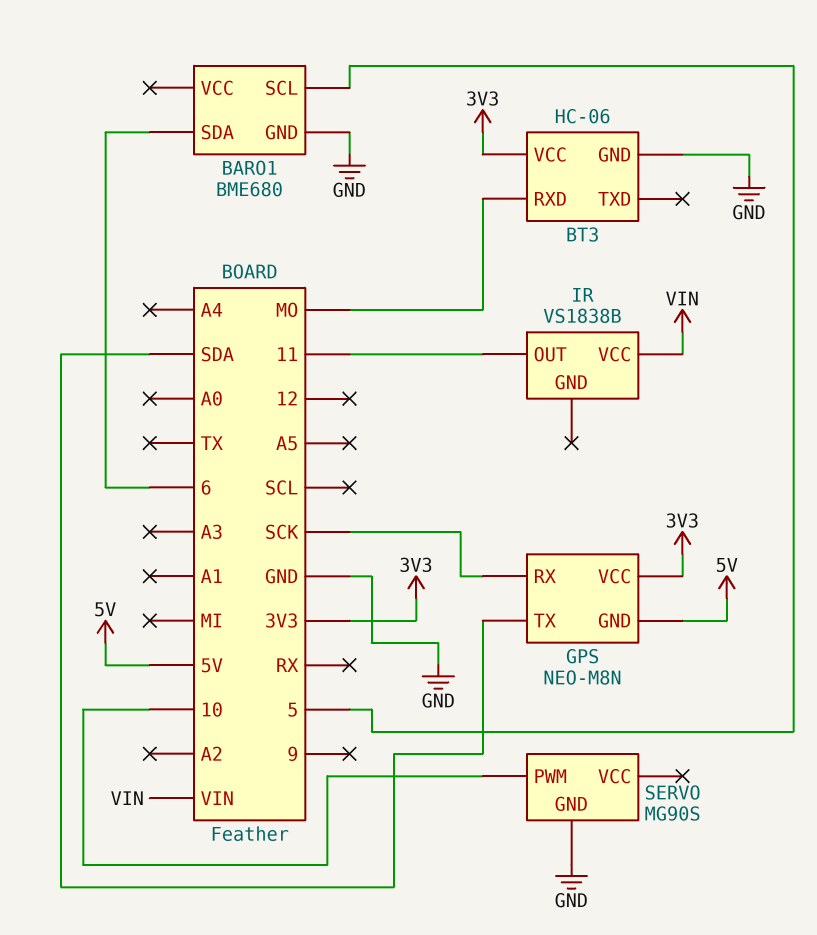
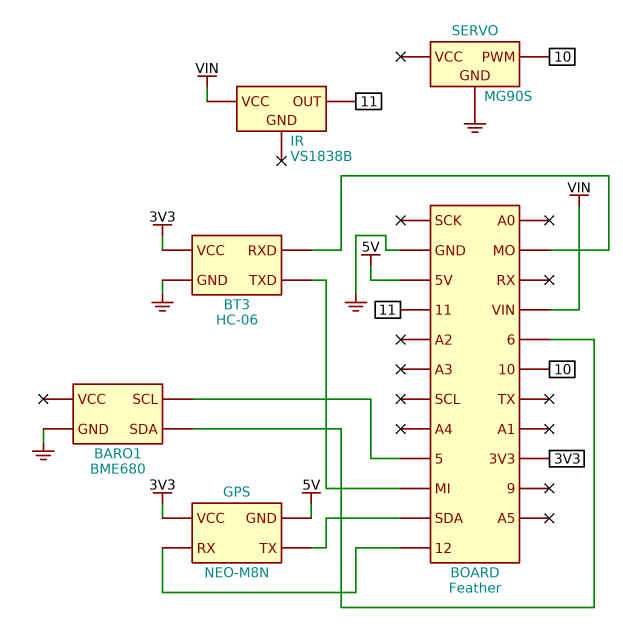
BT3 pin TXD: none -> MI
GPS pin RX: SCK -> 12

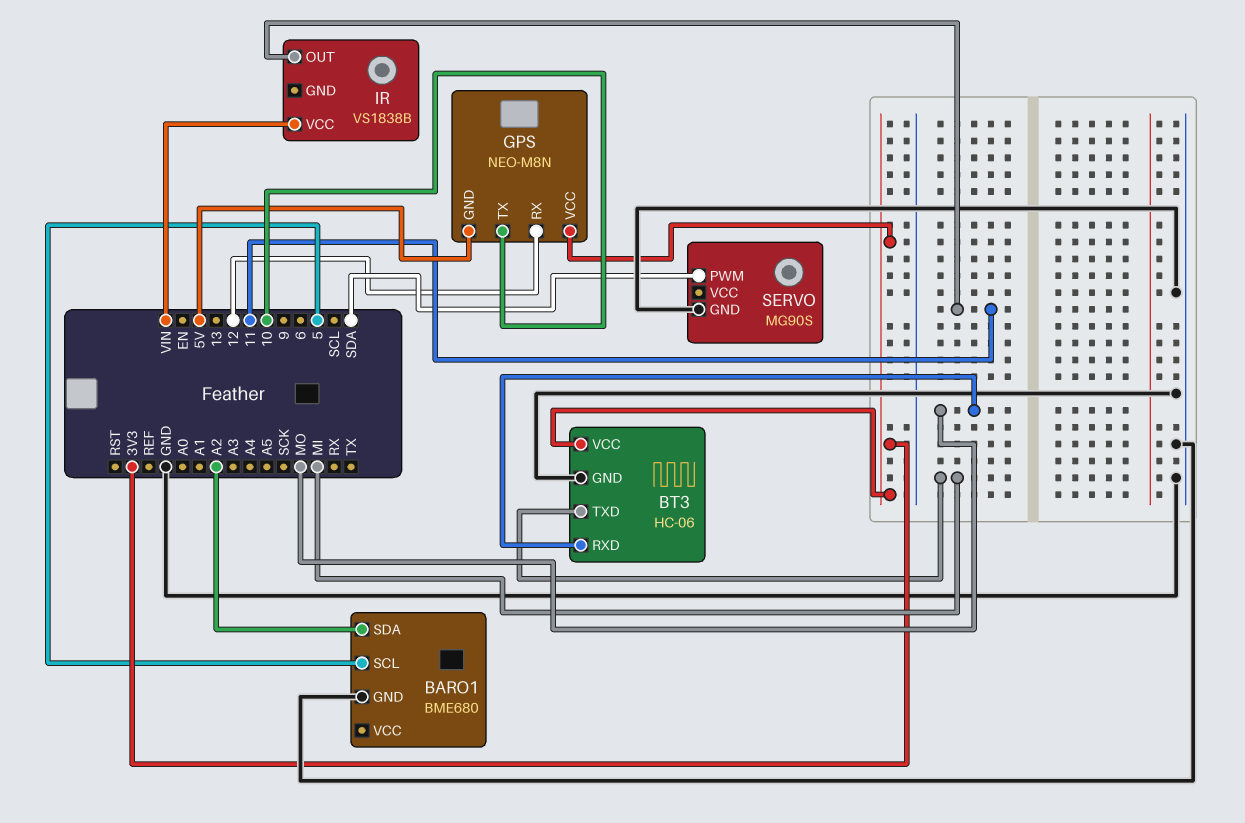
BARO1 pin SDA: 6 -> A2
GPS pin TX: SDA -> 10
SERVO pin PWM: 10 -> SDA

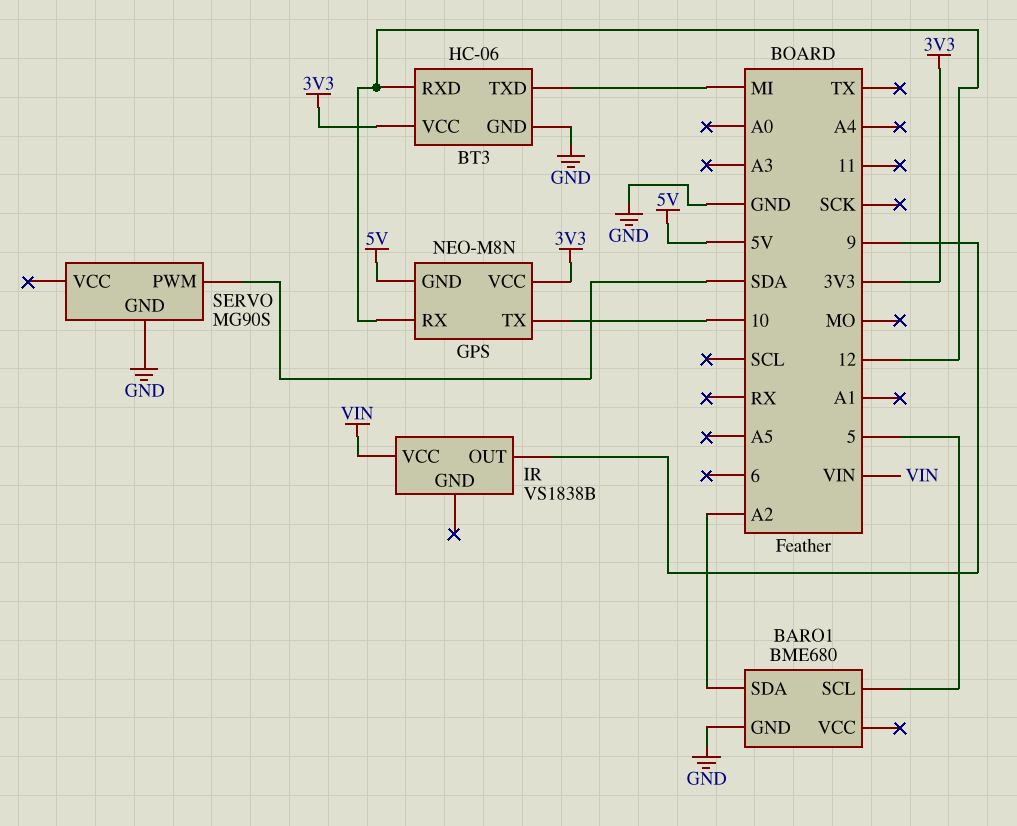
BT3 pin RXD: MO -> 12
IR pin OUT: 11 -> 9

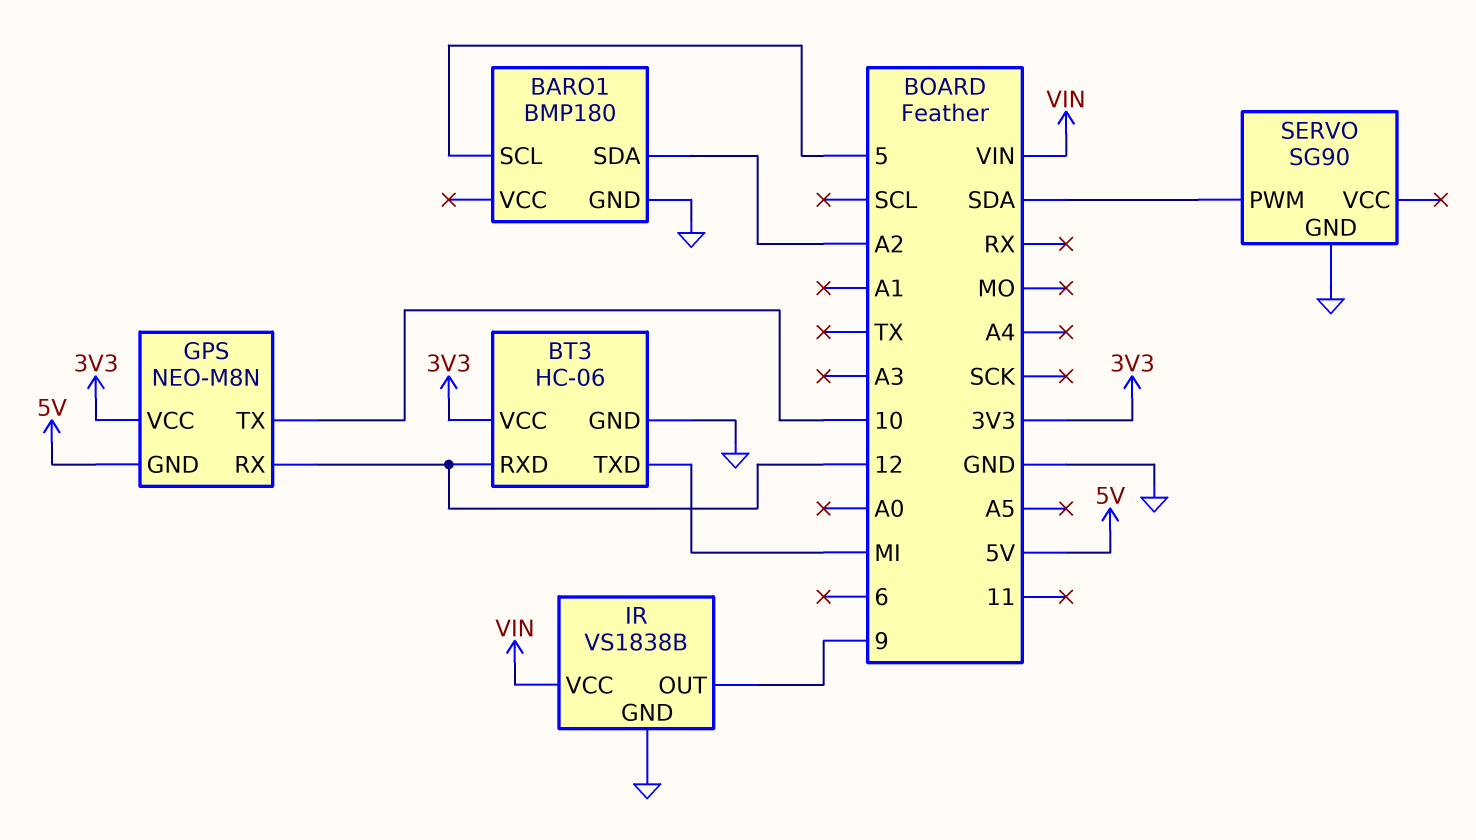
BARO1: BME680 -> BMP180
IR pin GND: none -> GND
SERVO: MG90S -> SG90

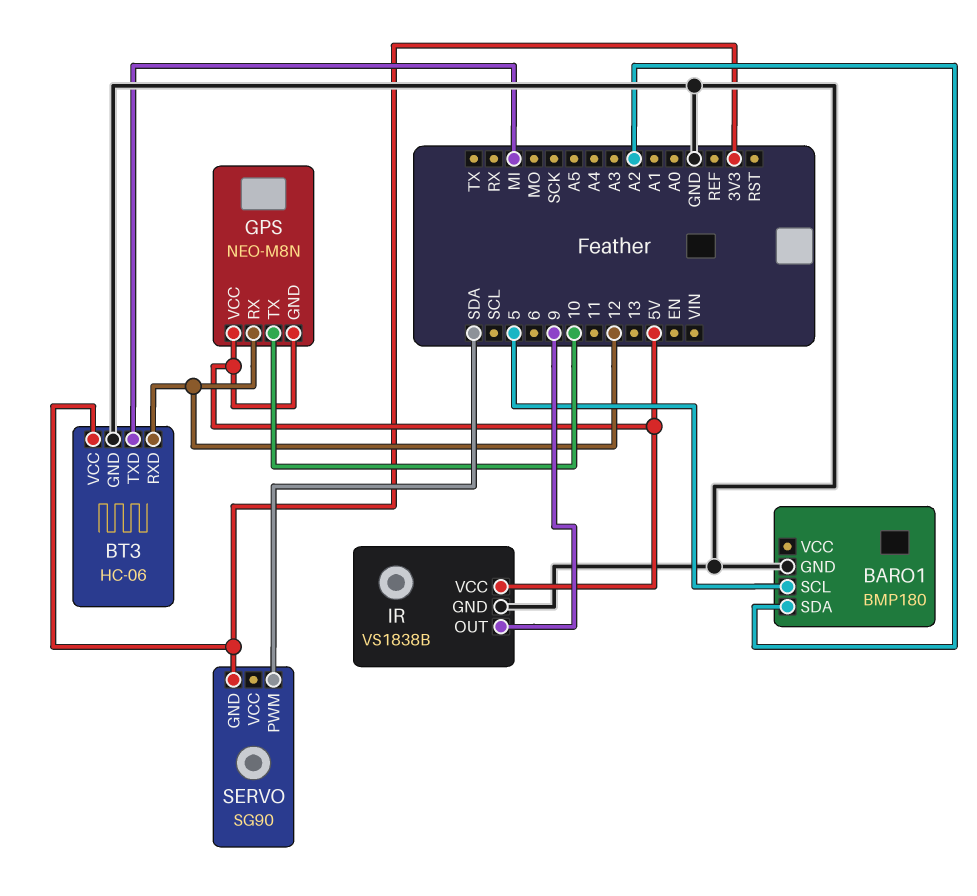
GPS pin VCC: 3V3 -> 5V
IR pin VCC: VIN -> 5V
SERVO pin GND: GND -> 3V3

